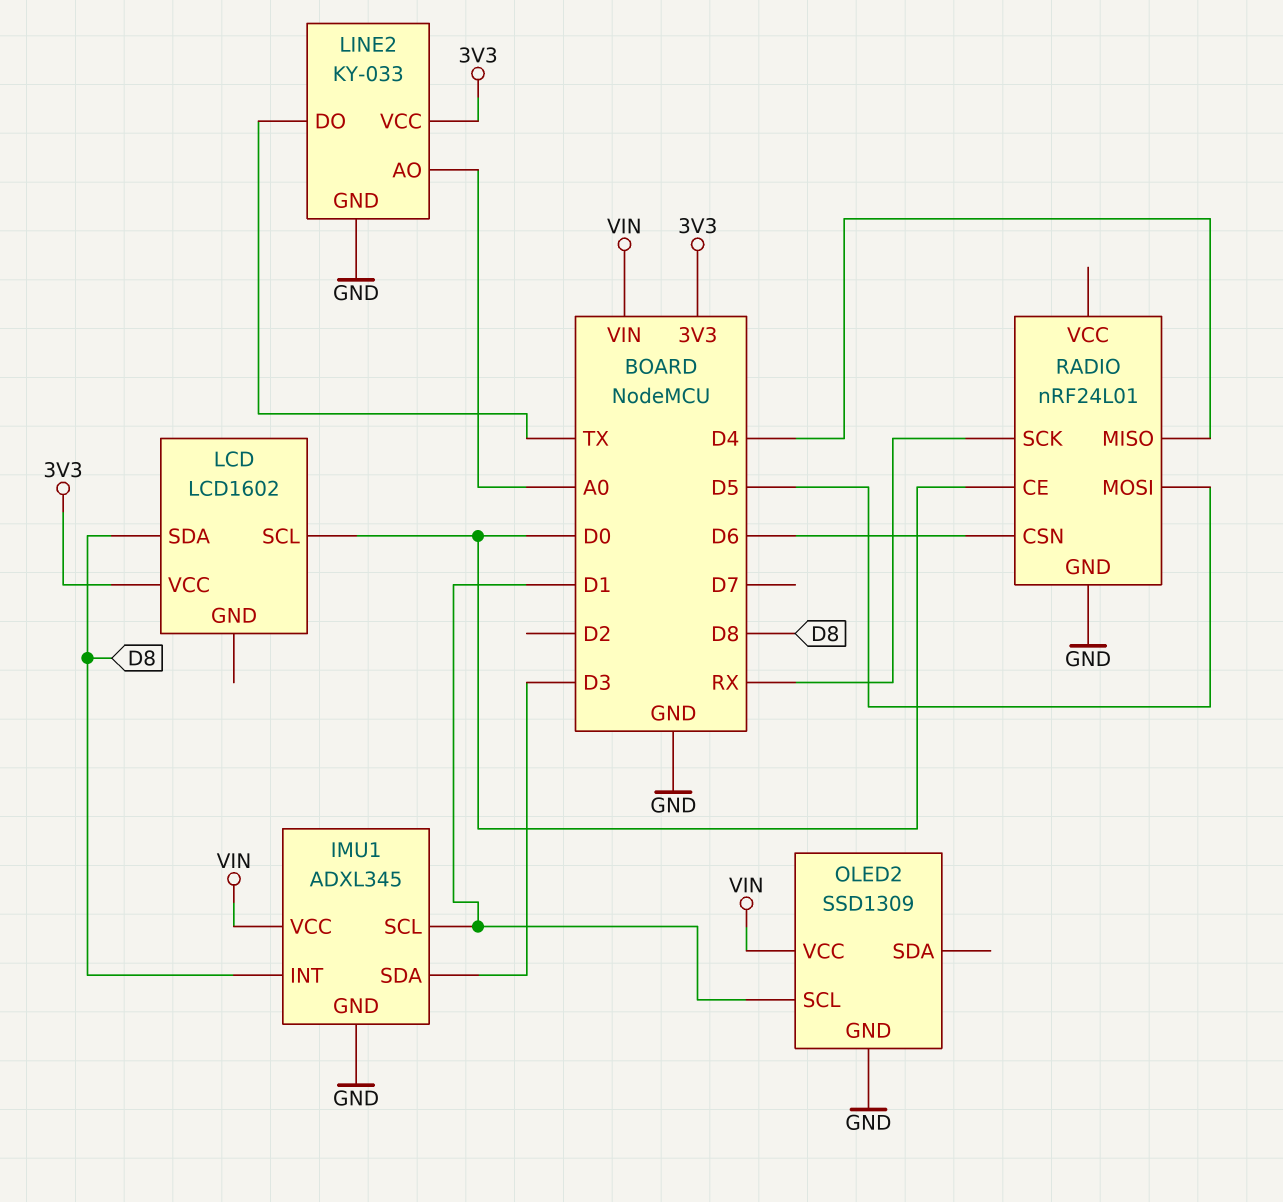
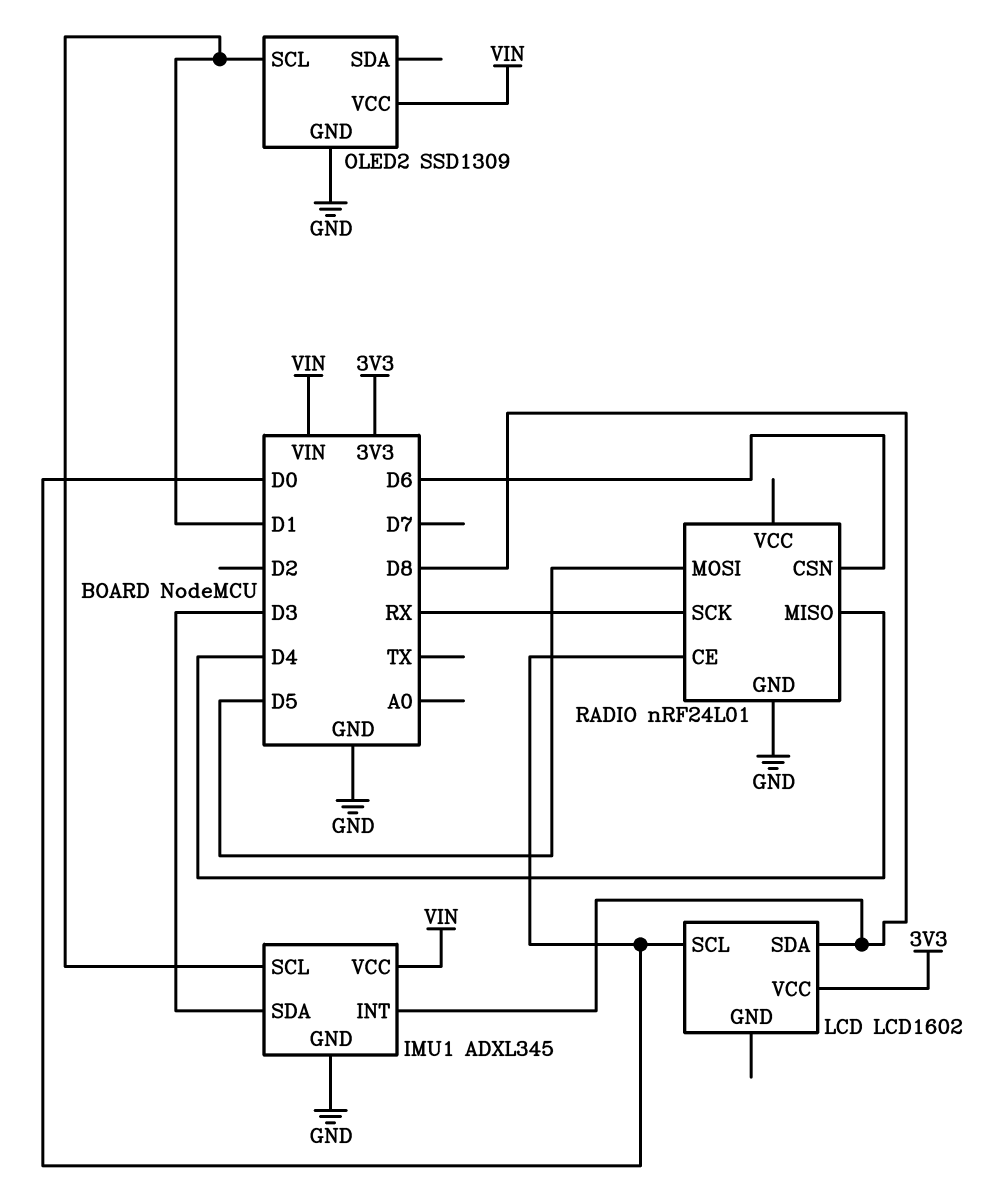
LINE2: KY-033 -> none
LINE2 pin AO: A0 -> none
LINE2 pin DO: TX -> none
LINE2 pin GND: GND -> none
LINE2 pin VCC: 3V3 -> none

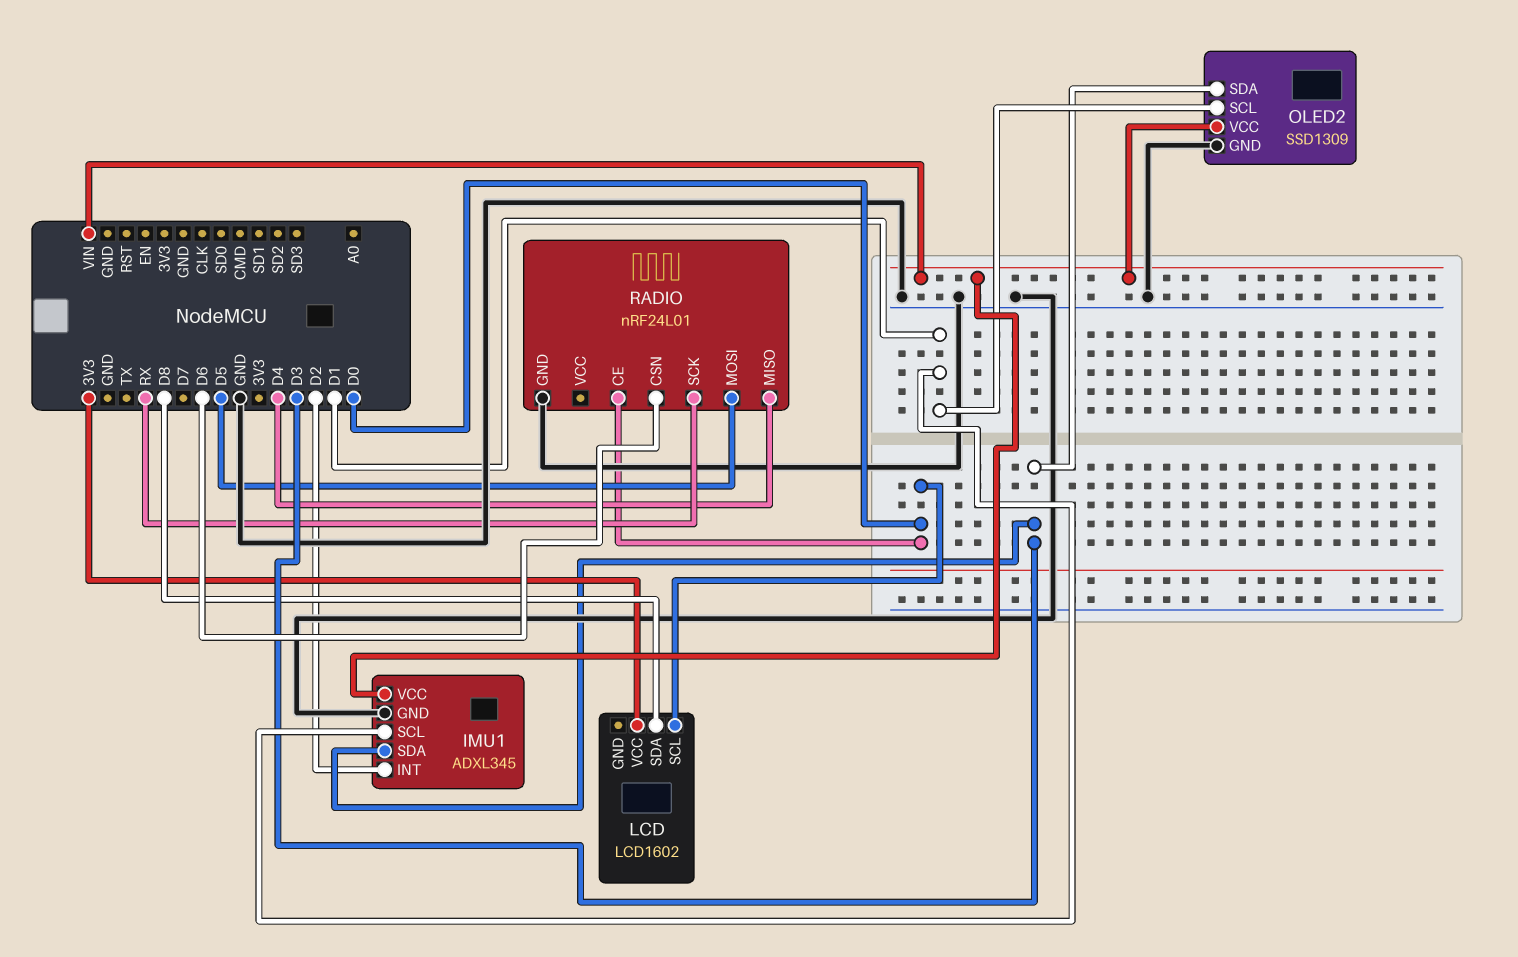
IMU1 pin INT: D8 -> D2
OLED2 pin SDA: none -> D3

